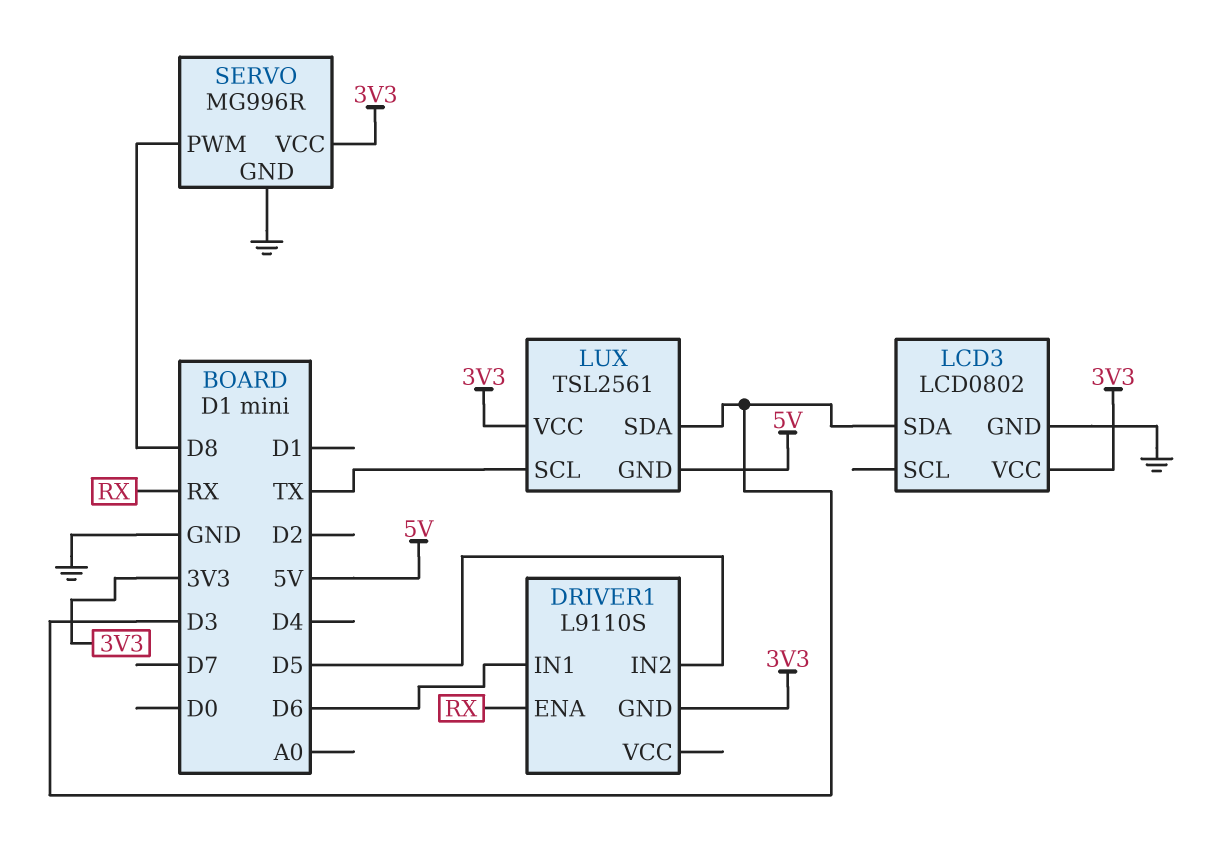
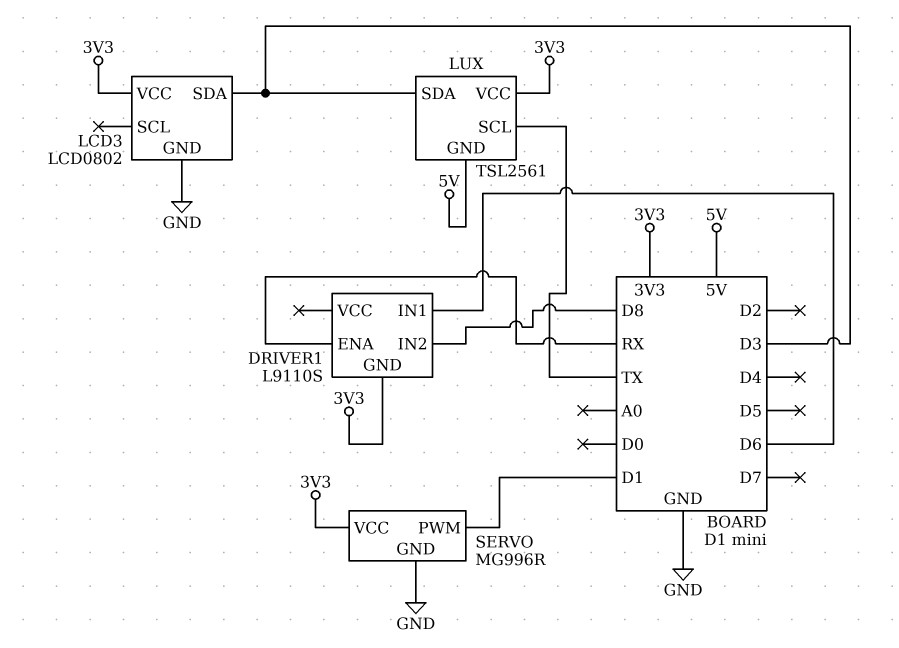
DRIVER1 pin IN2: D5 -> D8
SERVO pin PWM: D8 -> D1

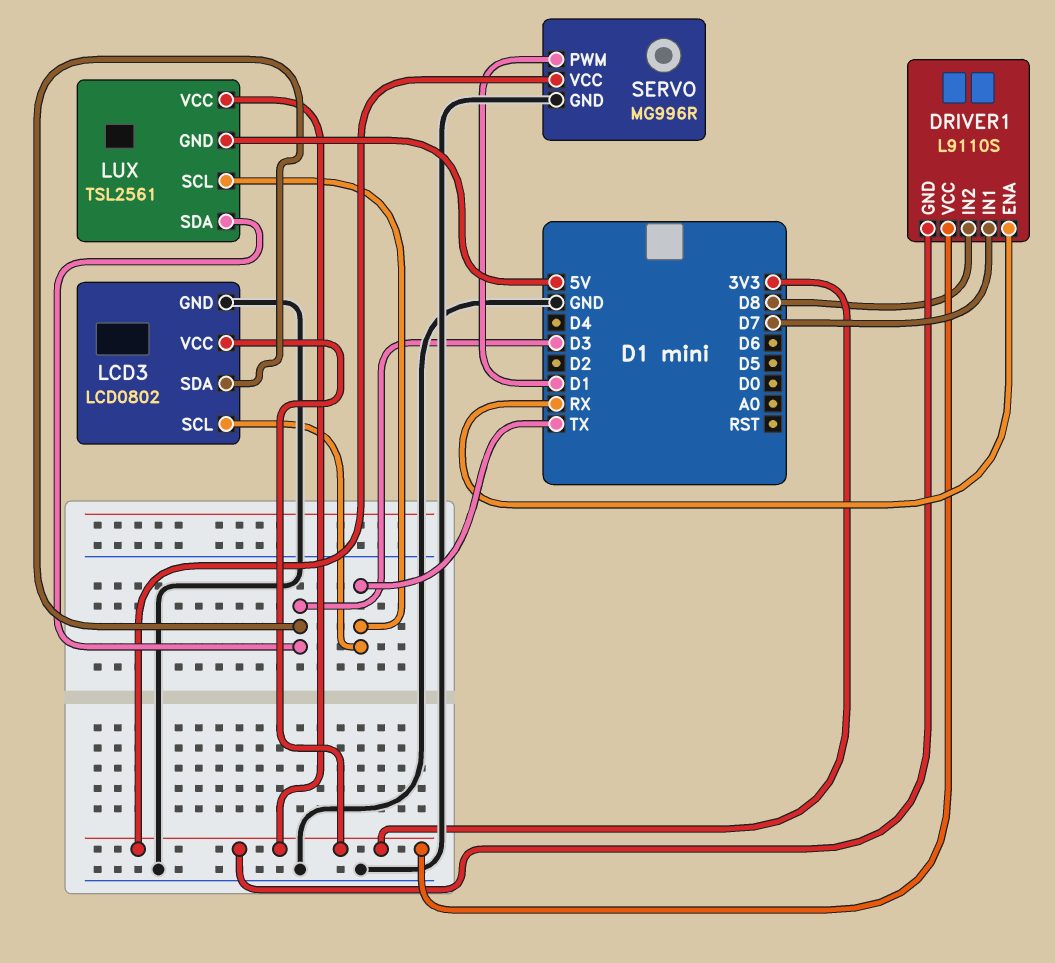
DRIVER1 pin IN1: D6 -> D7
DRIVER1 pin VCC: none -> 3V3
LCD3 pin SCL: none -> TX

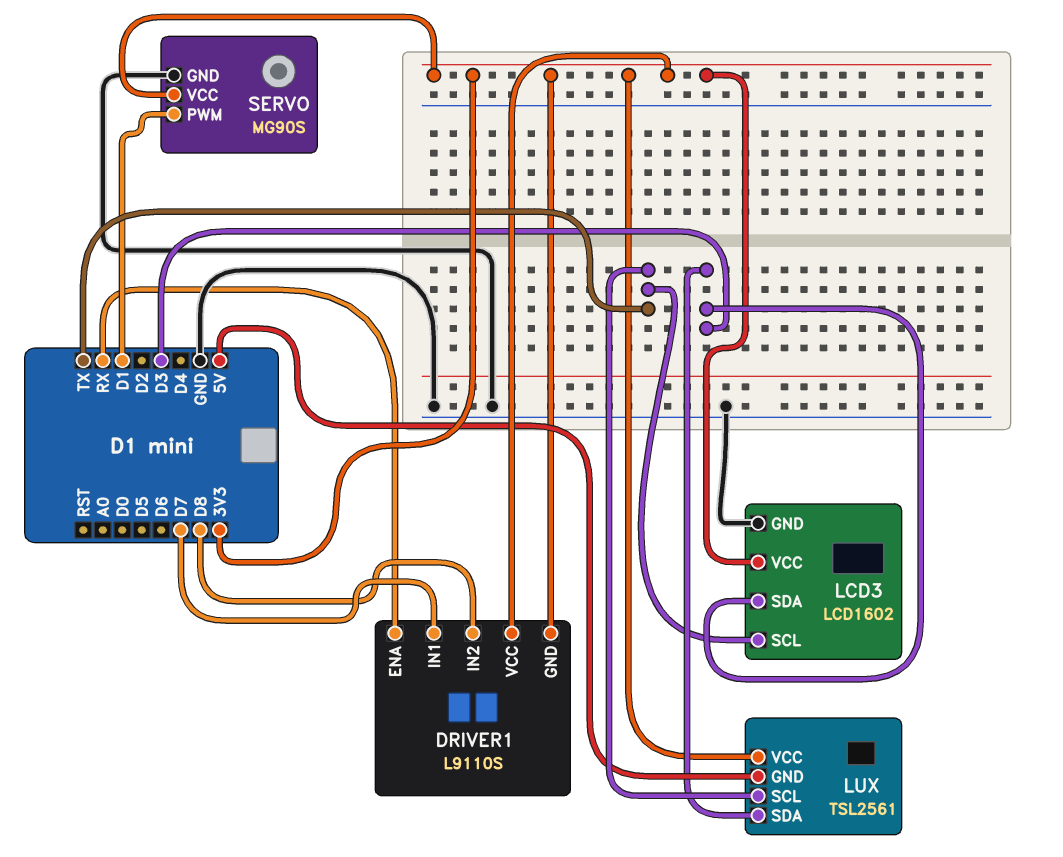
LCD3: LCD0802 -> LCD1602
SERVO: MG996R -> MG90S

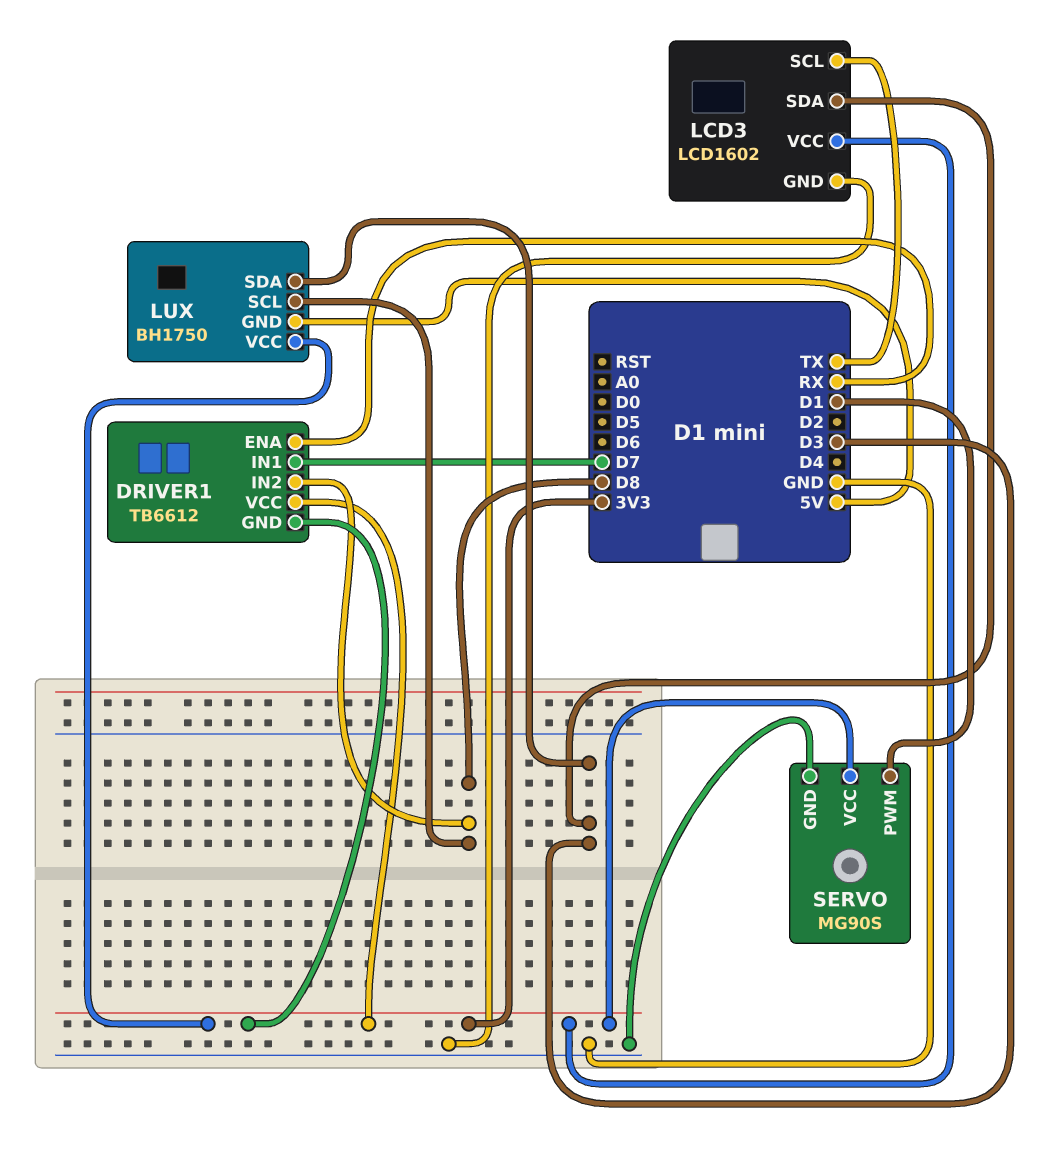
DRIVER1: L9110S -> TB6612
LUX: TSL2561 -> BH1750
LUX pin SCL: TX -> D8

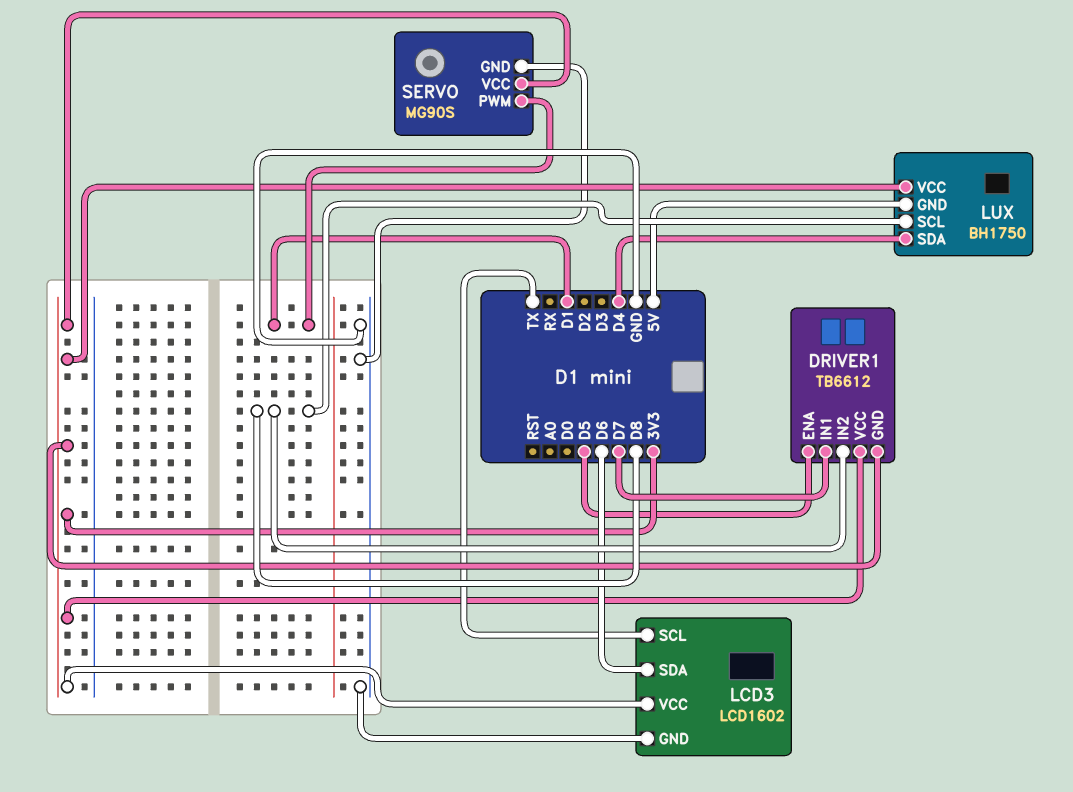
DRIVER1 pin ENA: RX -> D5
LCD3 pin SDA: D3 -> D6
LUX pin SDA: D3 -> D4

